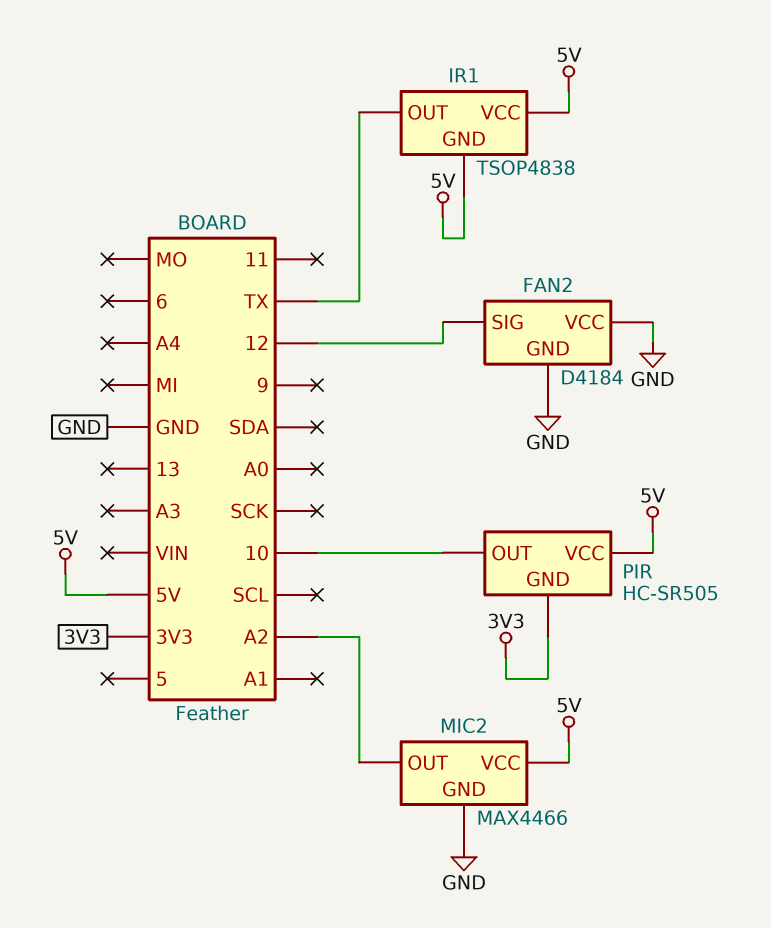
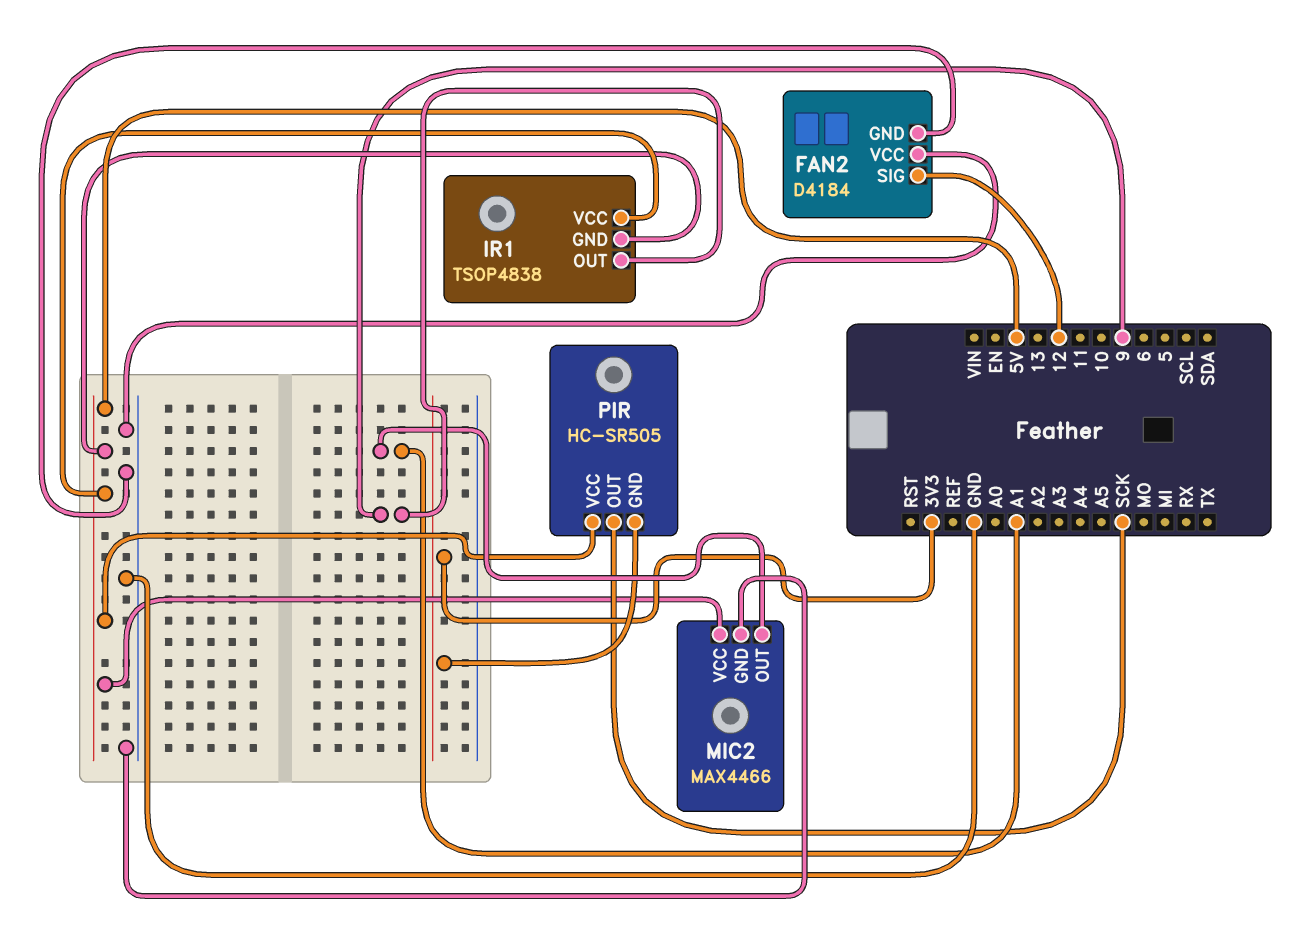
IR1 pin OUT: TX -> 9
MIC2 pin OUT: A2 -> A1
PIR pin OUT: 10 -> SCK

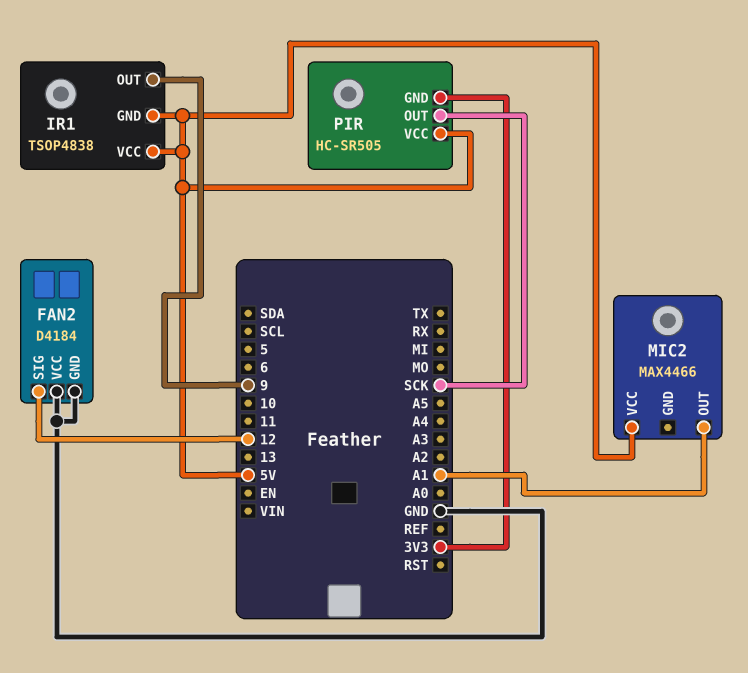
MIC2 pin GND: GND -> none

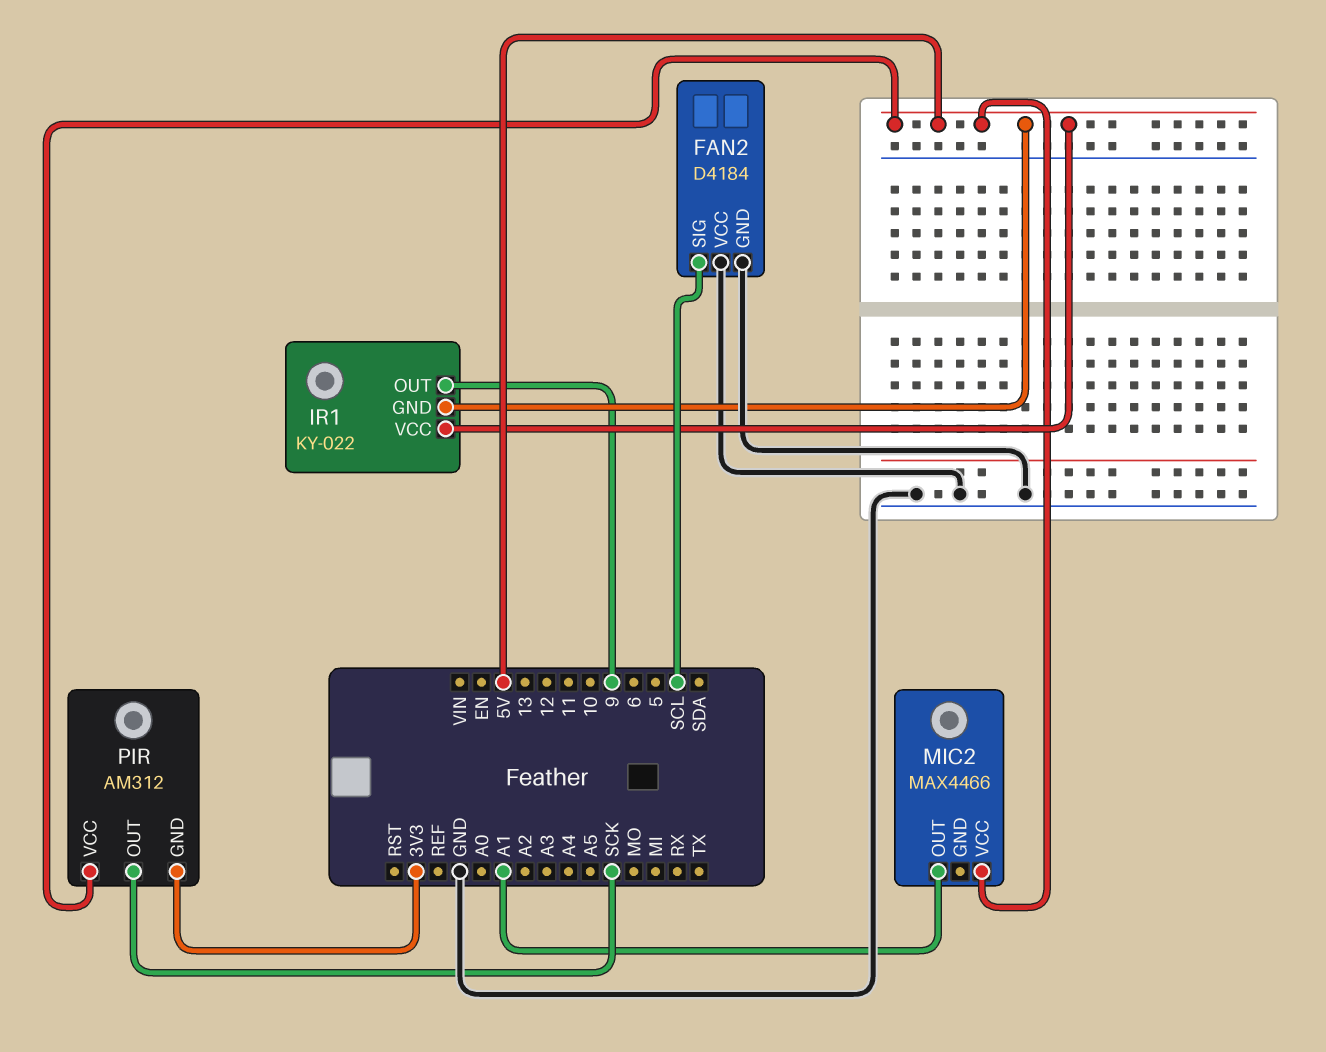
FAN2 pin SIG: 12 -> SCL
IR1: TSOP4838 -> KY-022
PIR: HC-SR505 -> AM312

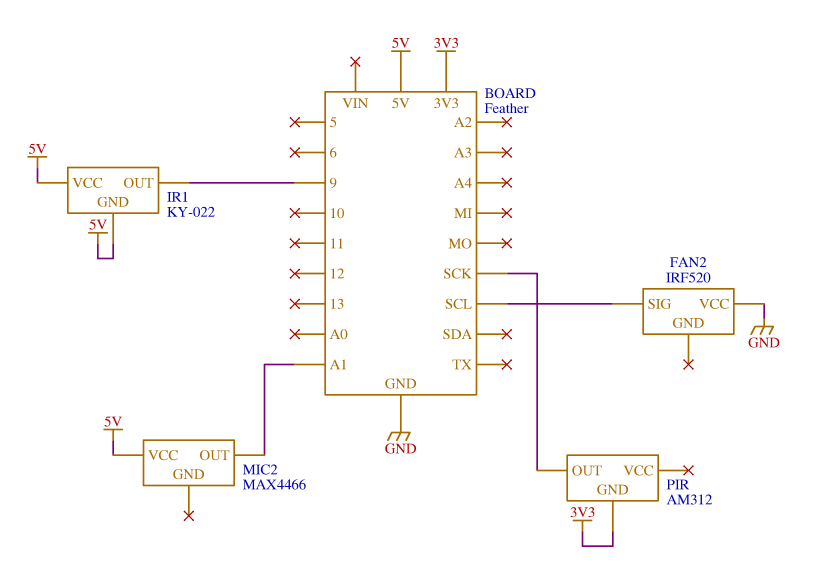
FAN2: D4184 -> IRF520
FAN2 pin GND: GND -> none
PIR pin VCC: 5V -> none

